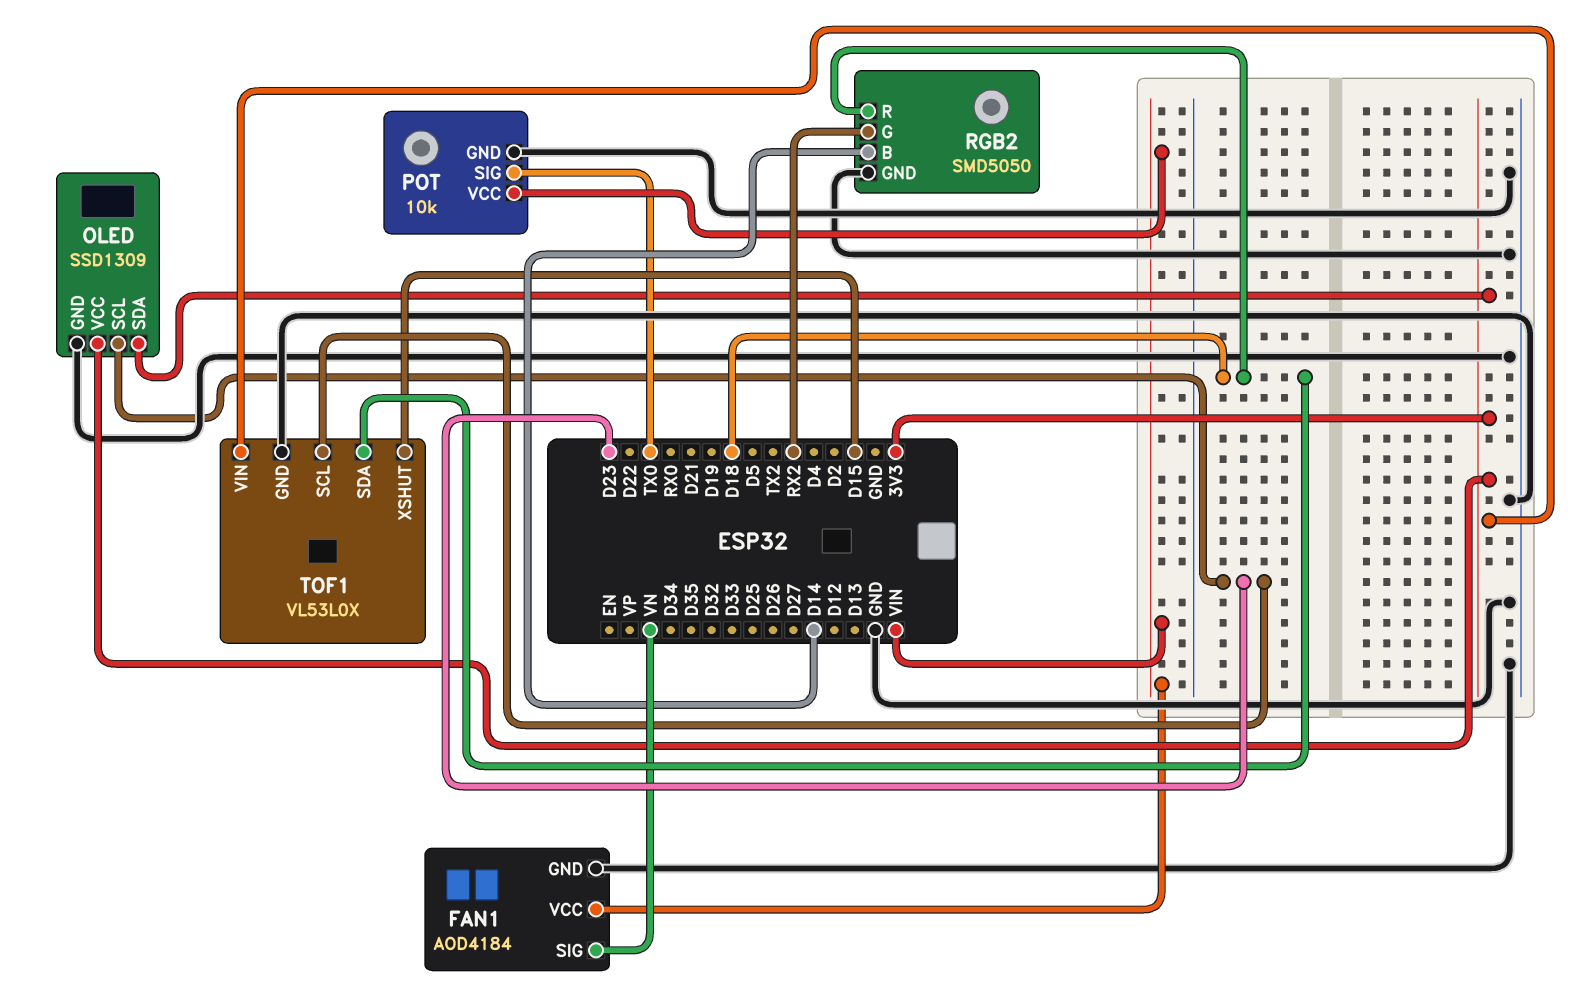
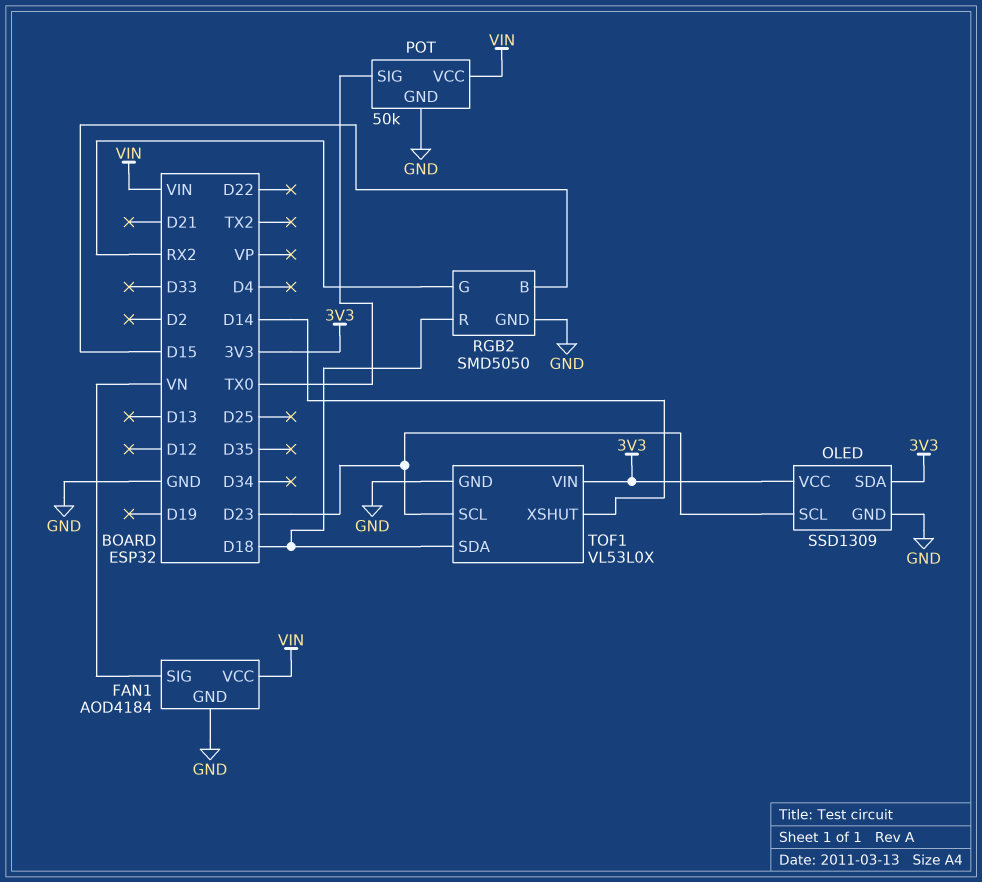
POT: 10k -> 50k
RGB2 pin B: D14 -> D15
TOF1 pin XSHUT: D15 -> D14

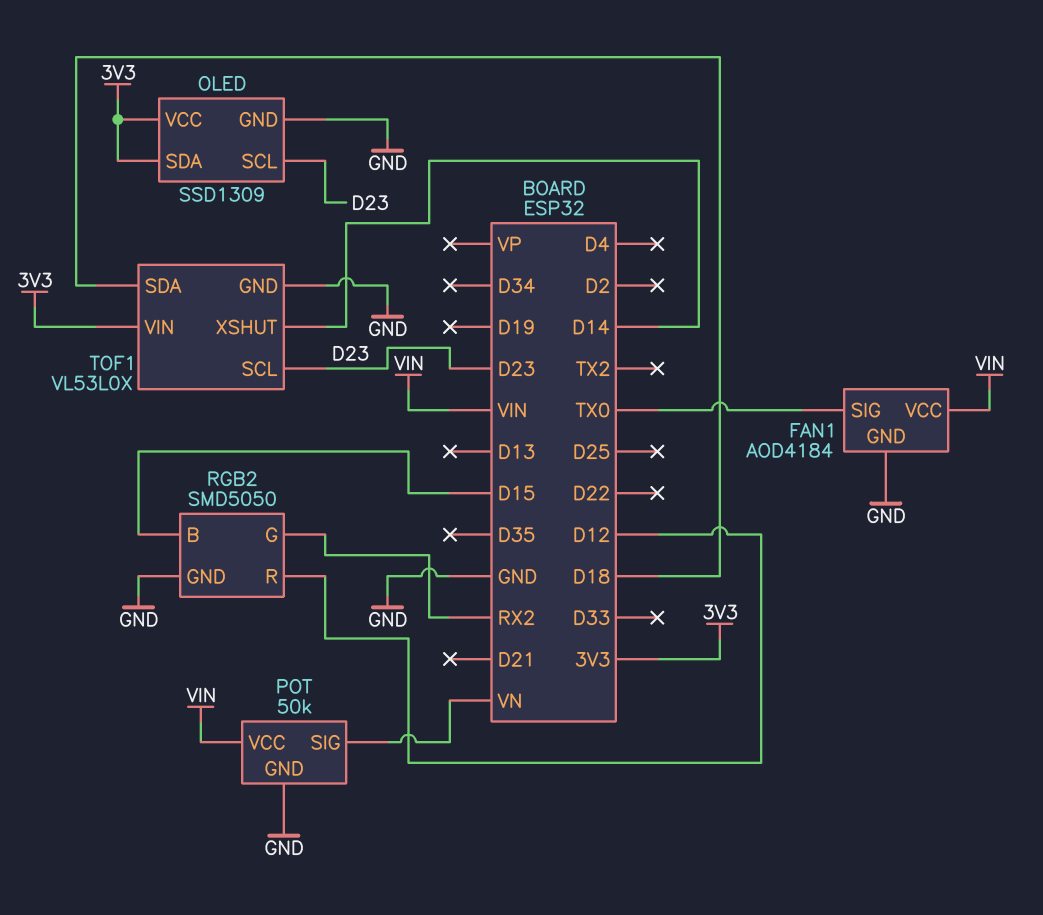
FAN1 pin SIG: VN -> TX0
POT pin SIG: TX0 -> VN
RGB2 pin R: D18 -> D12

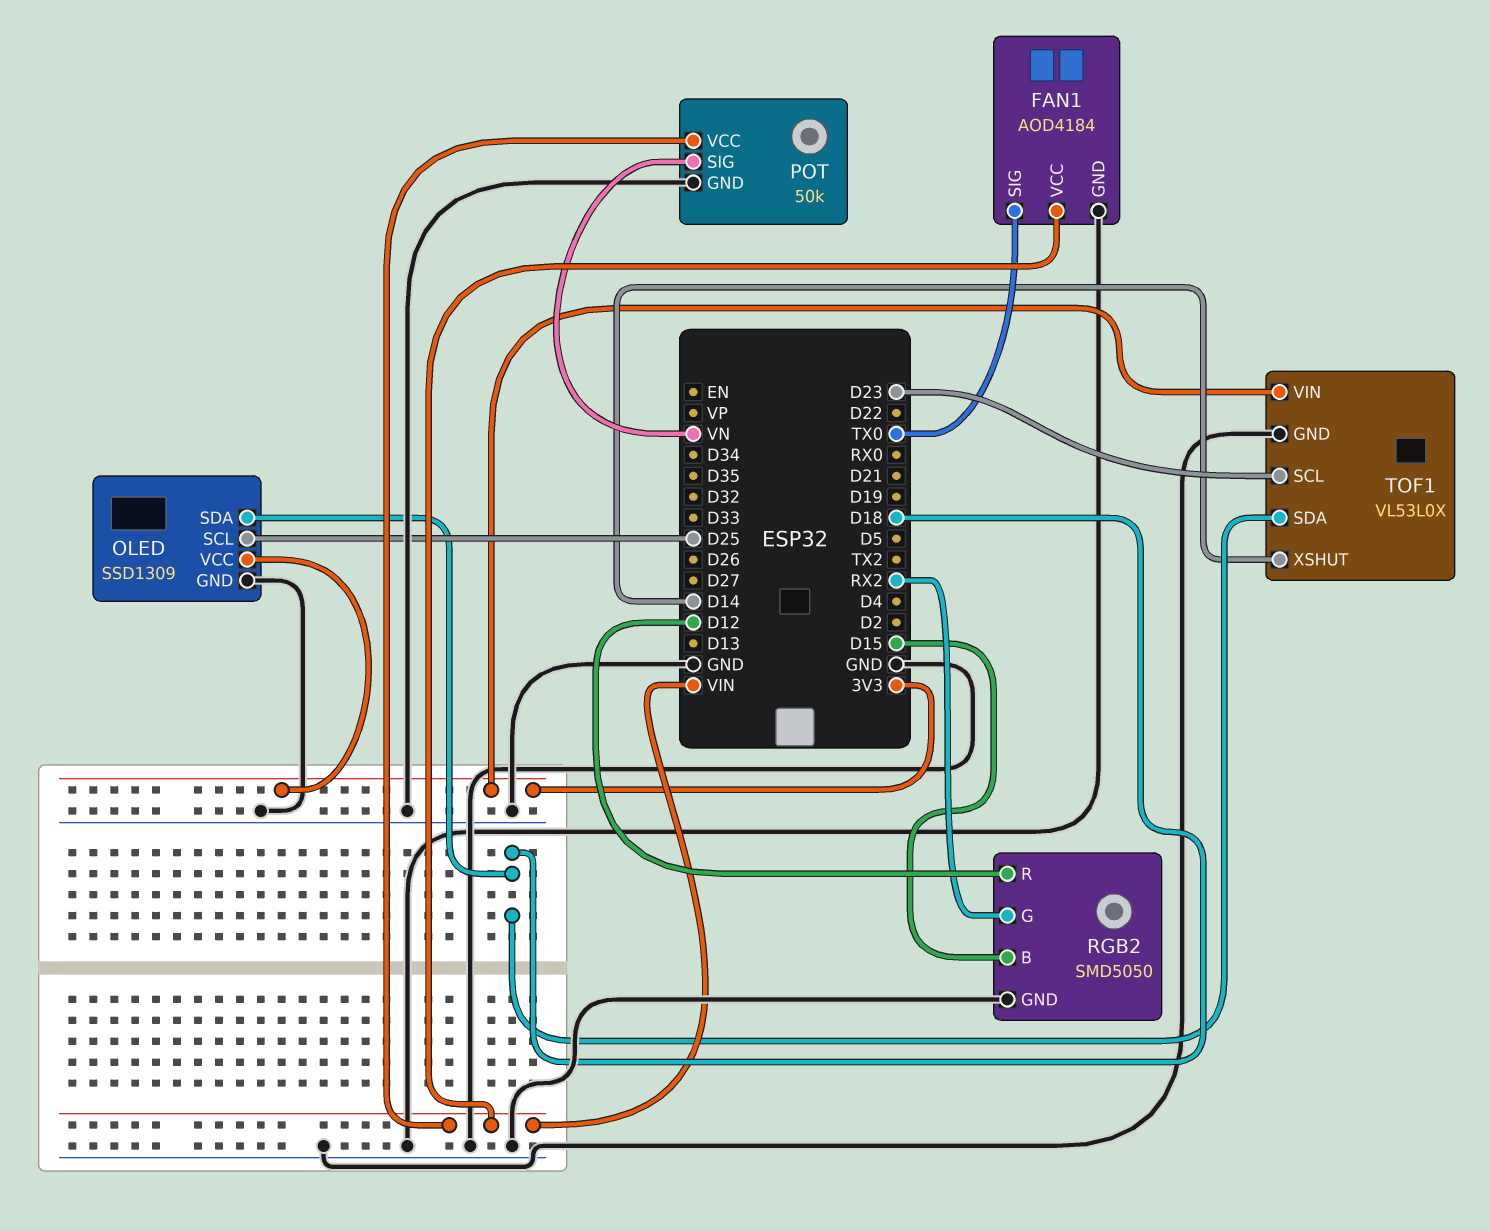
OLED pin SCL: D23 -> D25
OLED pin SDA: 3V3 -> D18

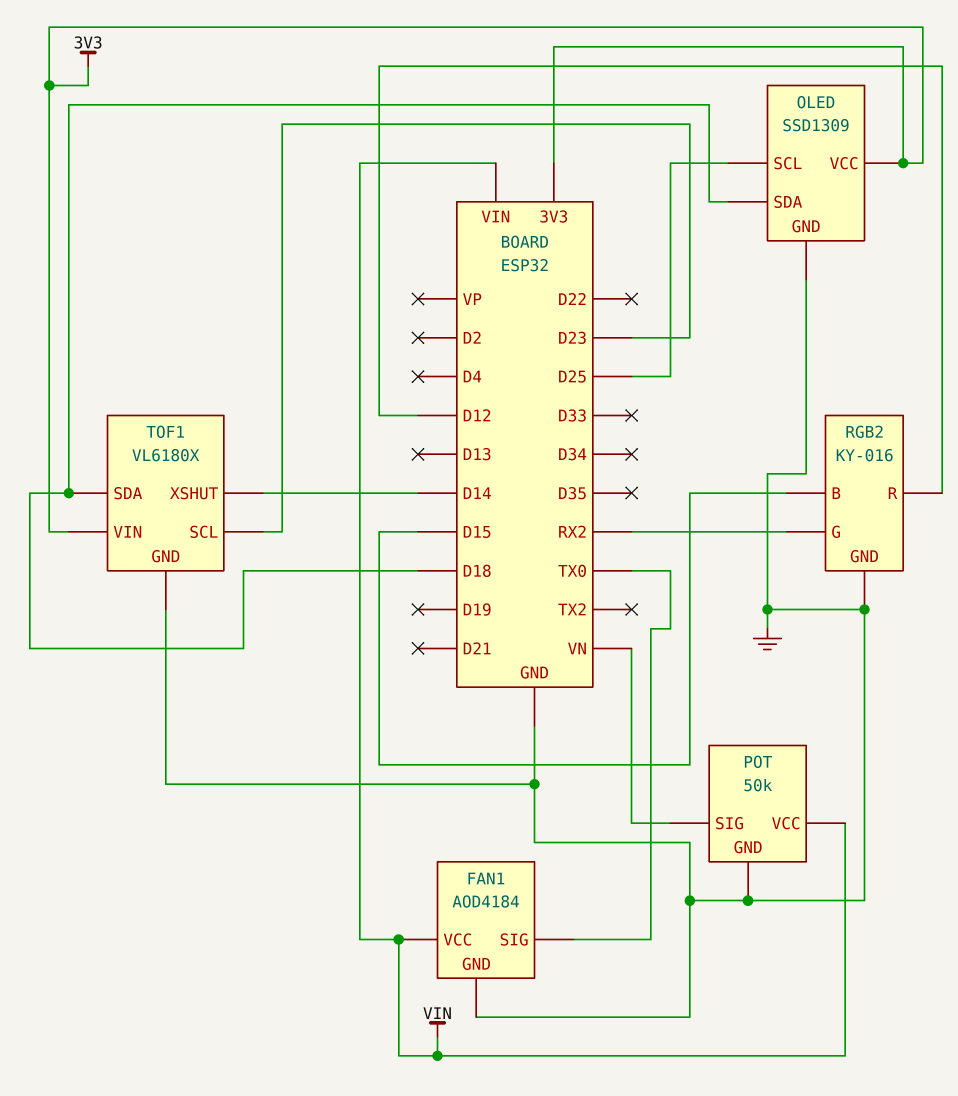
RGB2: SMD5050 -> KY-016
TOF1: VL53L0X -> VL6180X

